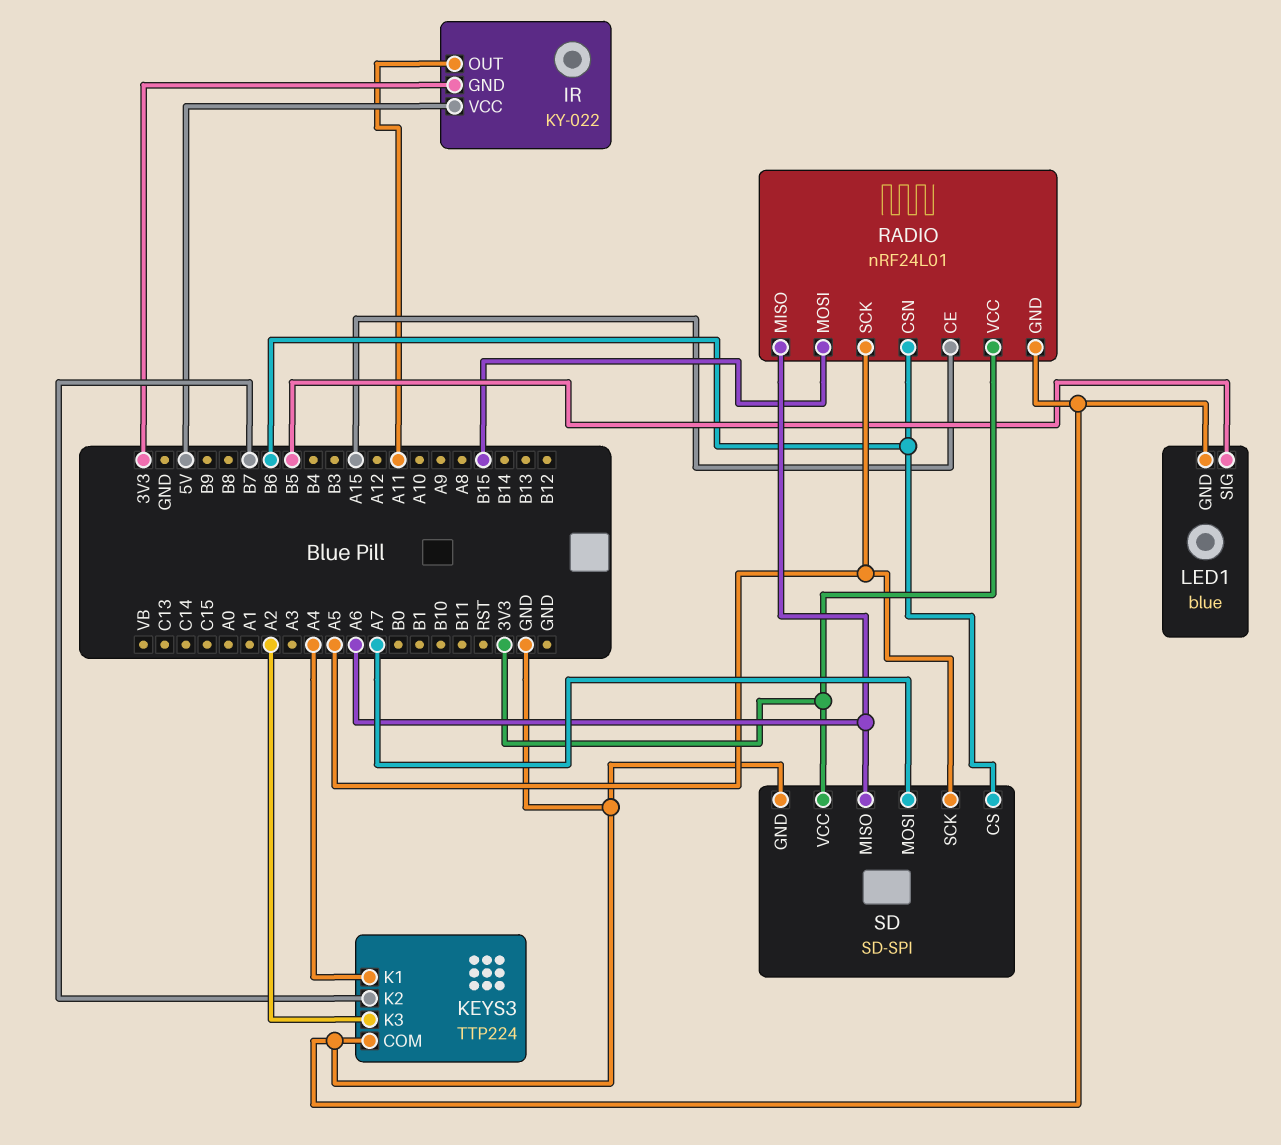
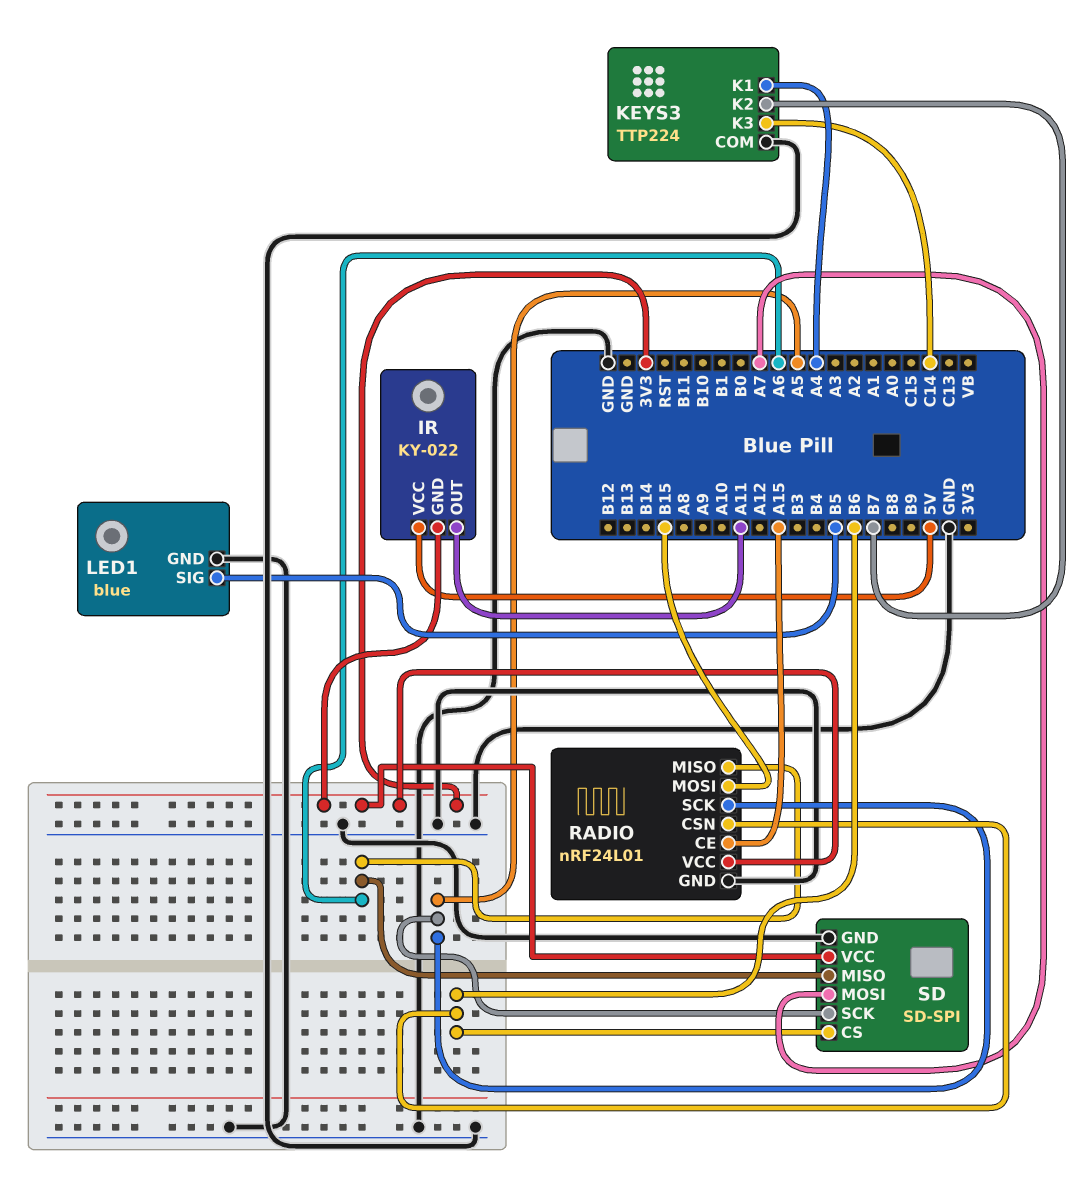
KEYS3 pin K3: A2 -> C14

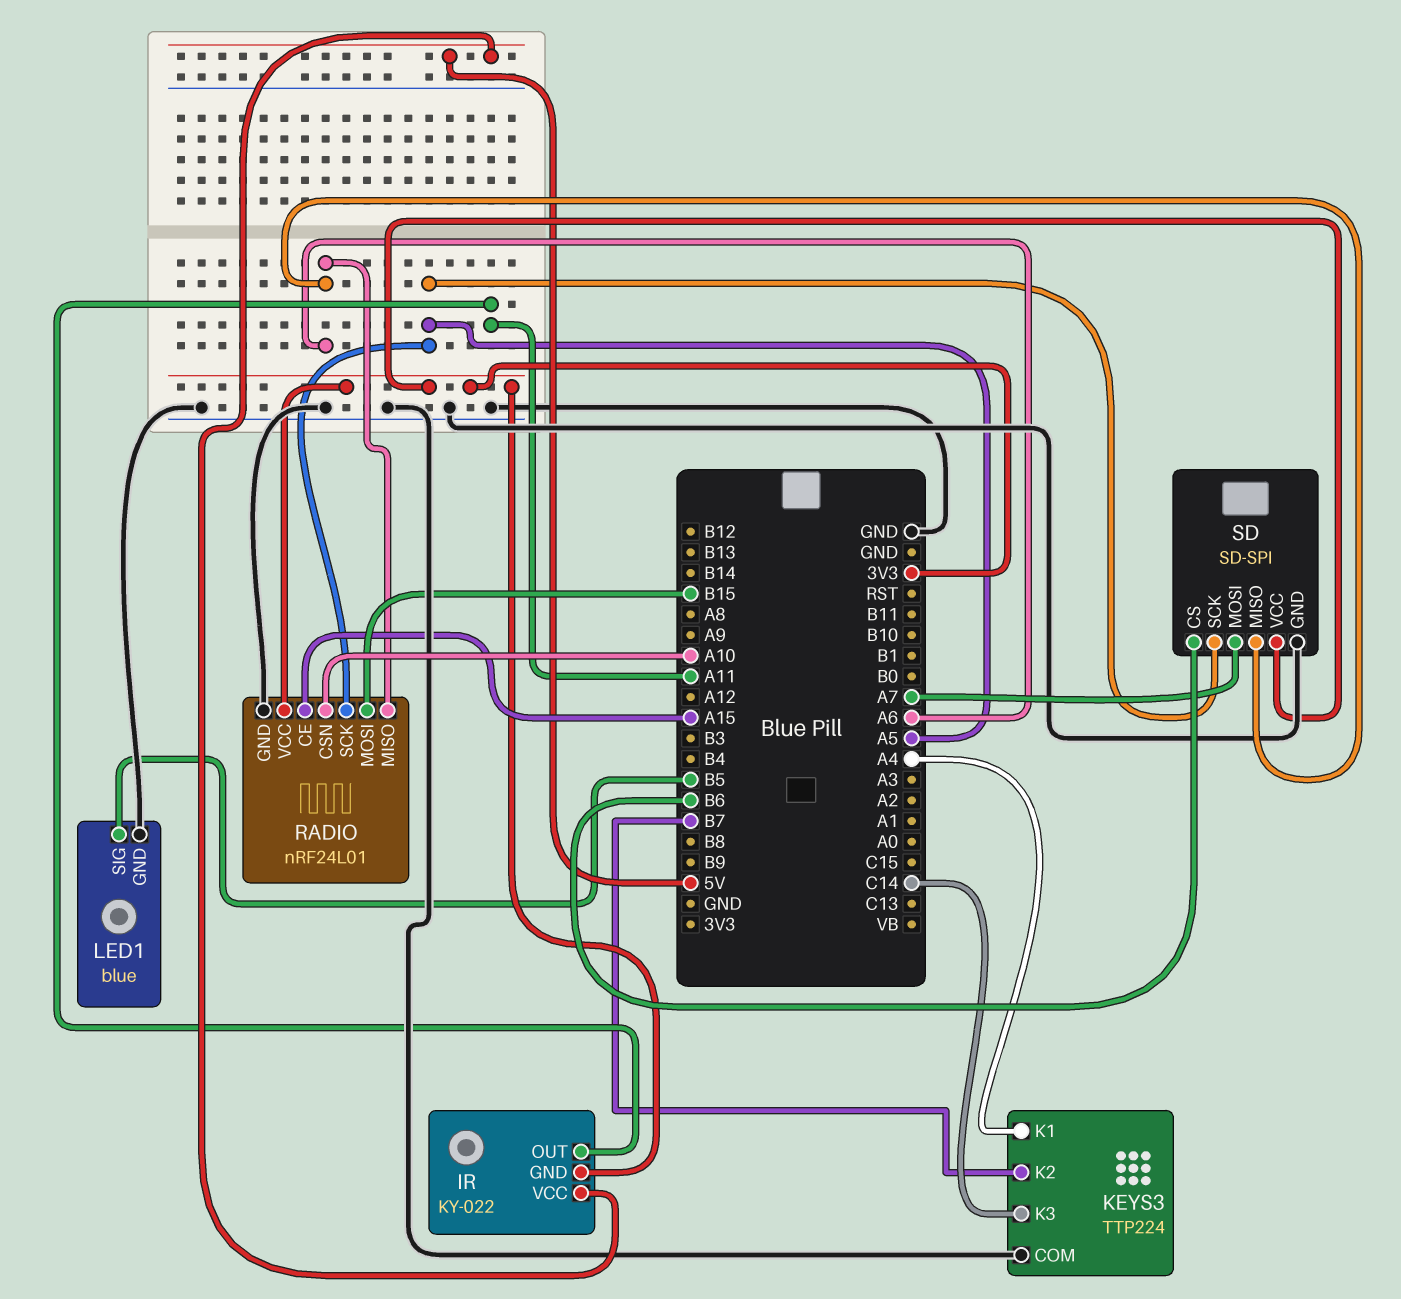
RADIO pin CSN: B6 -> A10

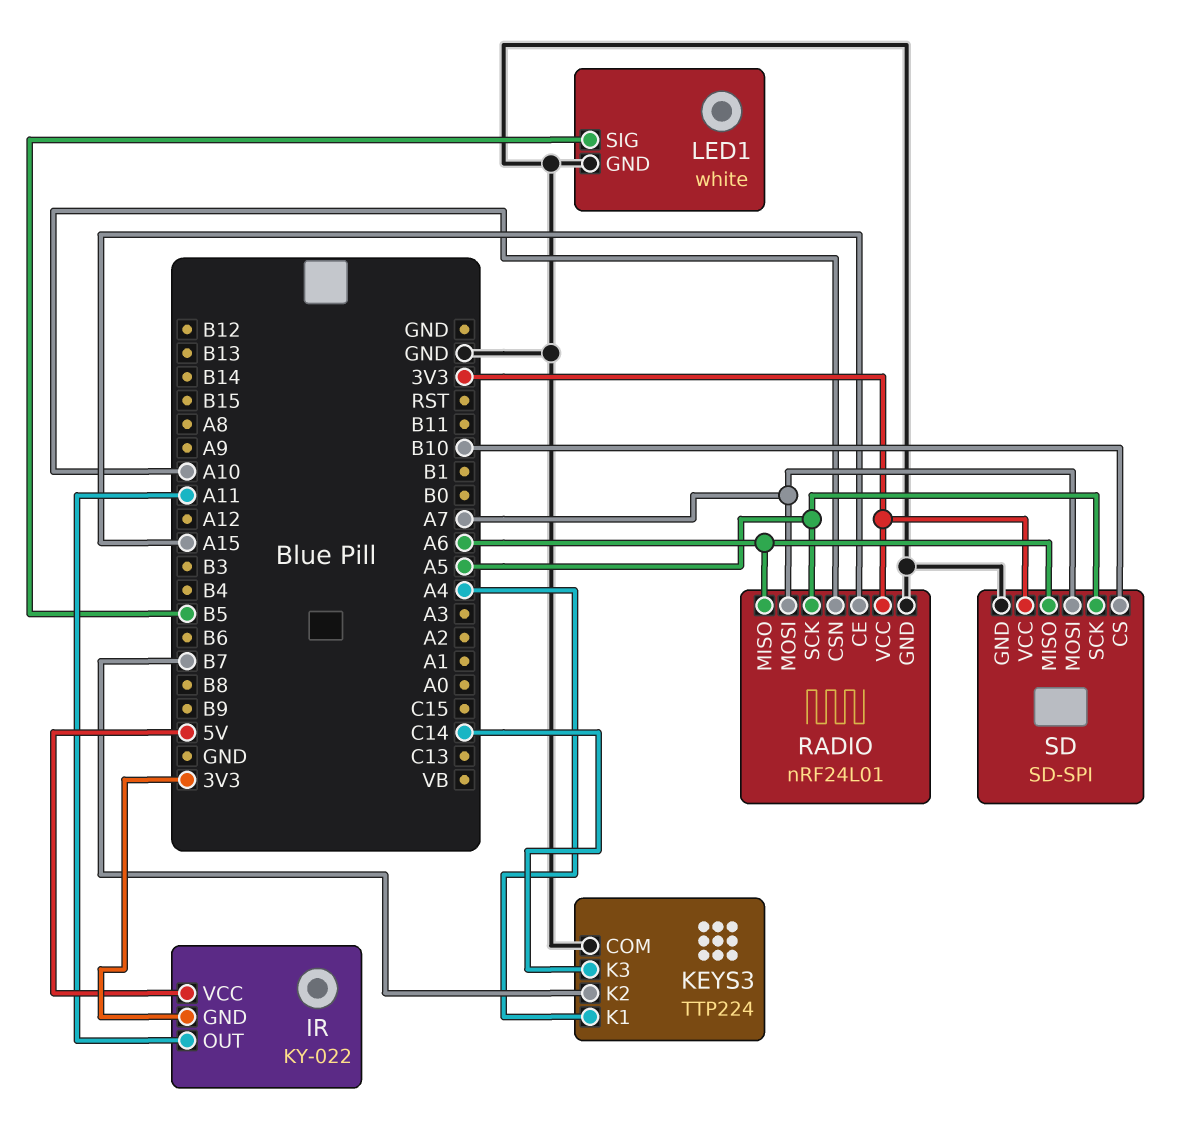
LED1: blue -> white
RADIO pin MOSI: B15 -> A7
SD pin CS: B6 -> B10

